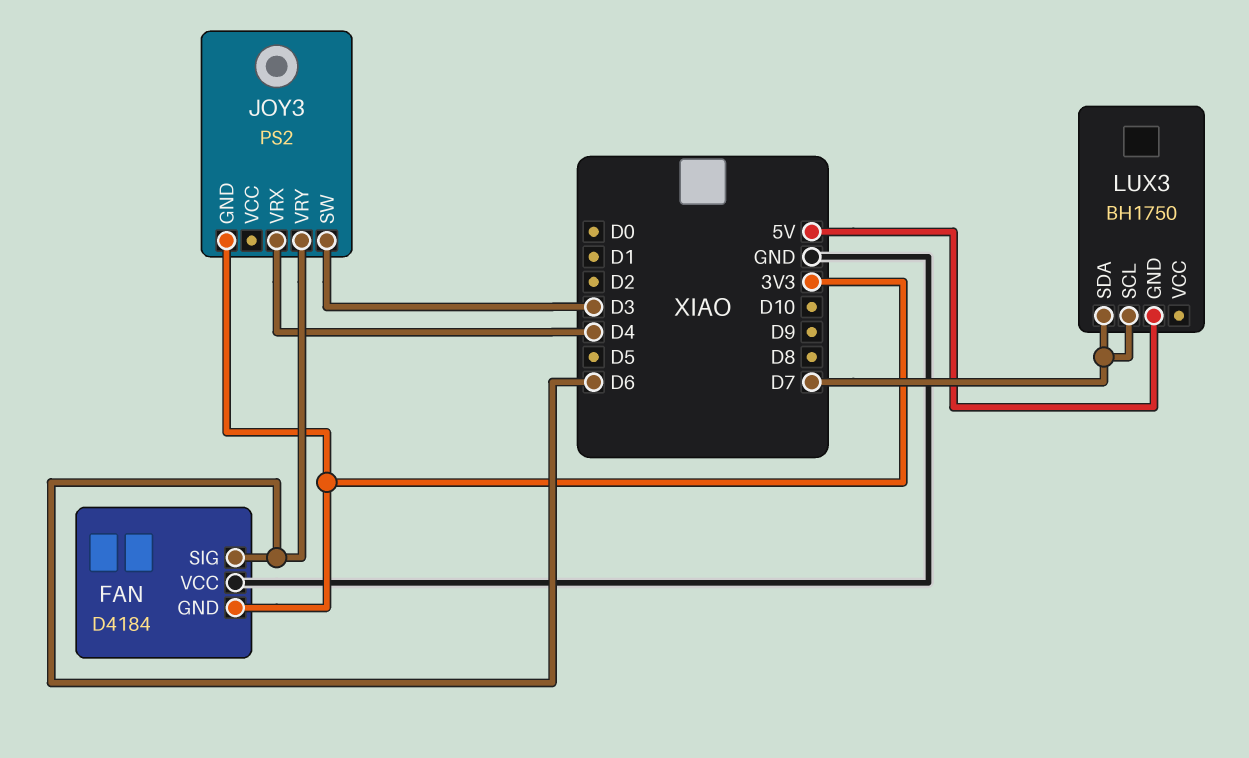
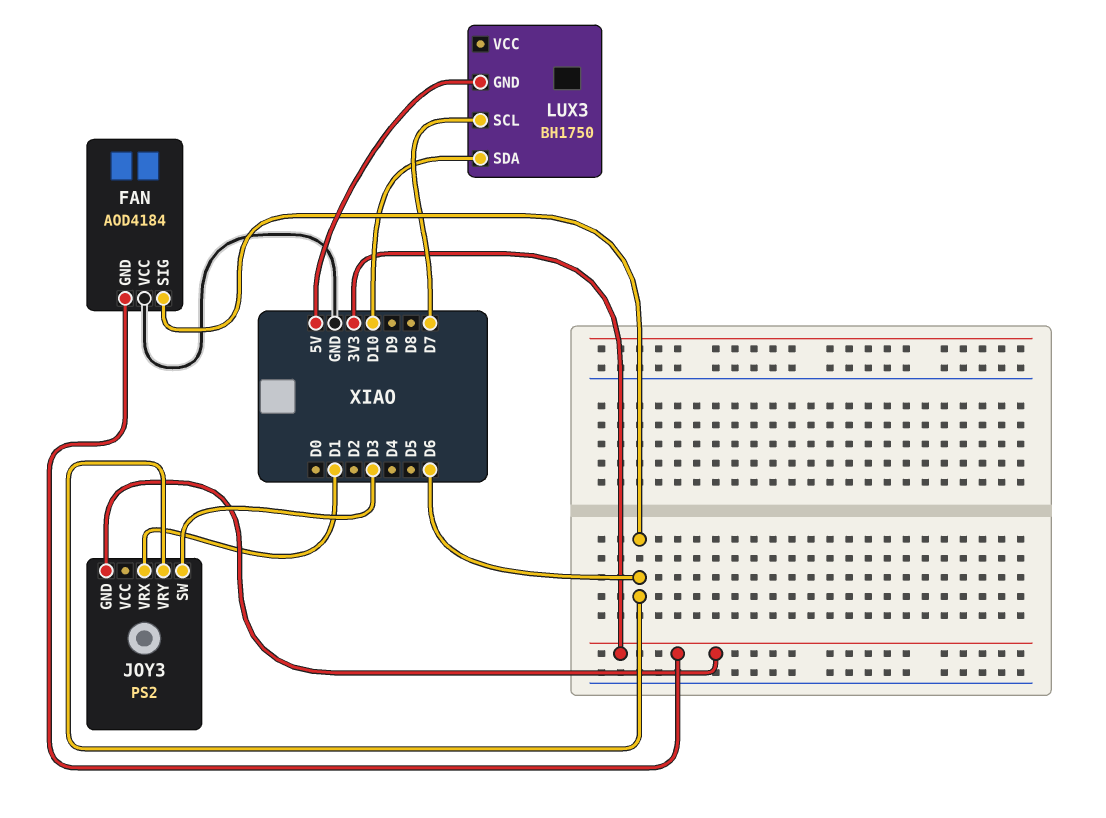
FAN: D4184 -> AOD4184
JOY3 pin VRX: D4 -> D1
LUX3 pin SDA: D7 -> D10

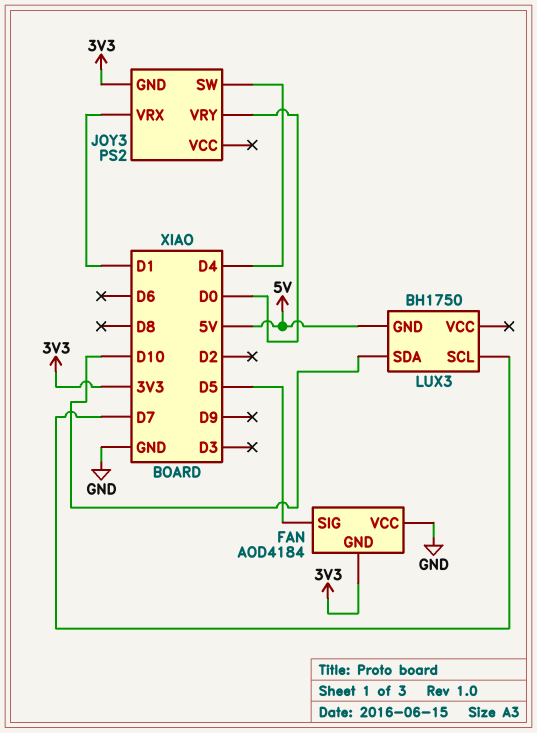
FAN pin SIG: D6 -> D5
JOY3 pin SW: D3 -> D4
JOY3 pin VRY: D6 -> D0

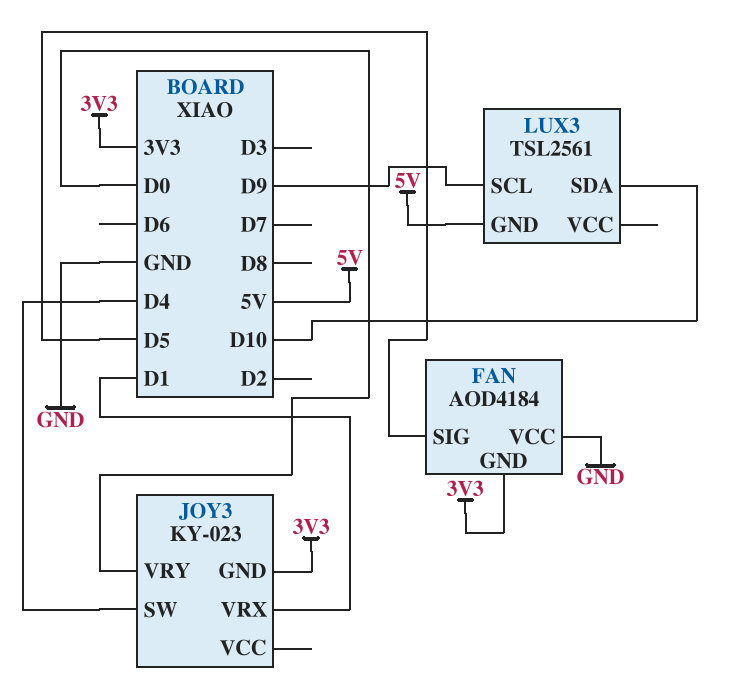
JOY3: PS2 -> KY-023
LUX3: BH1750 -> TSL2561
LUX3 pin SCL: D7 -> D9

